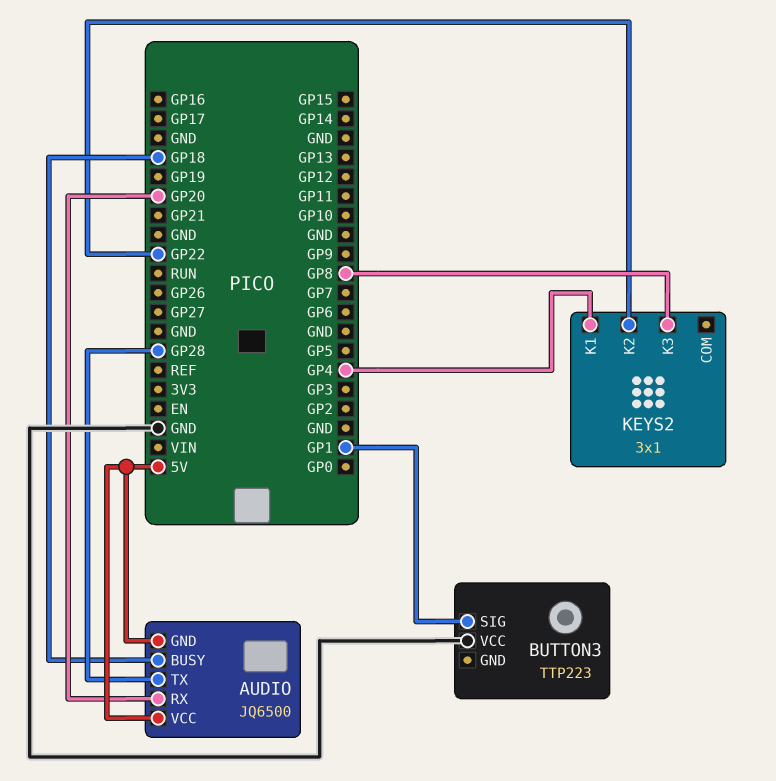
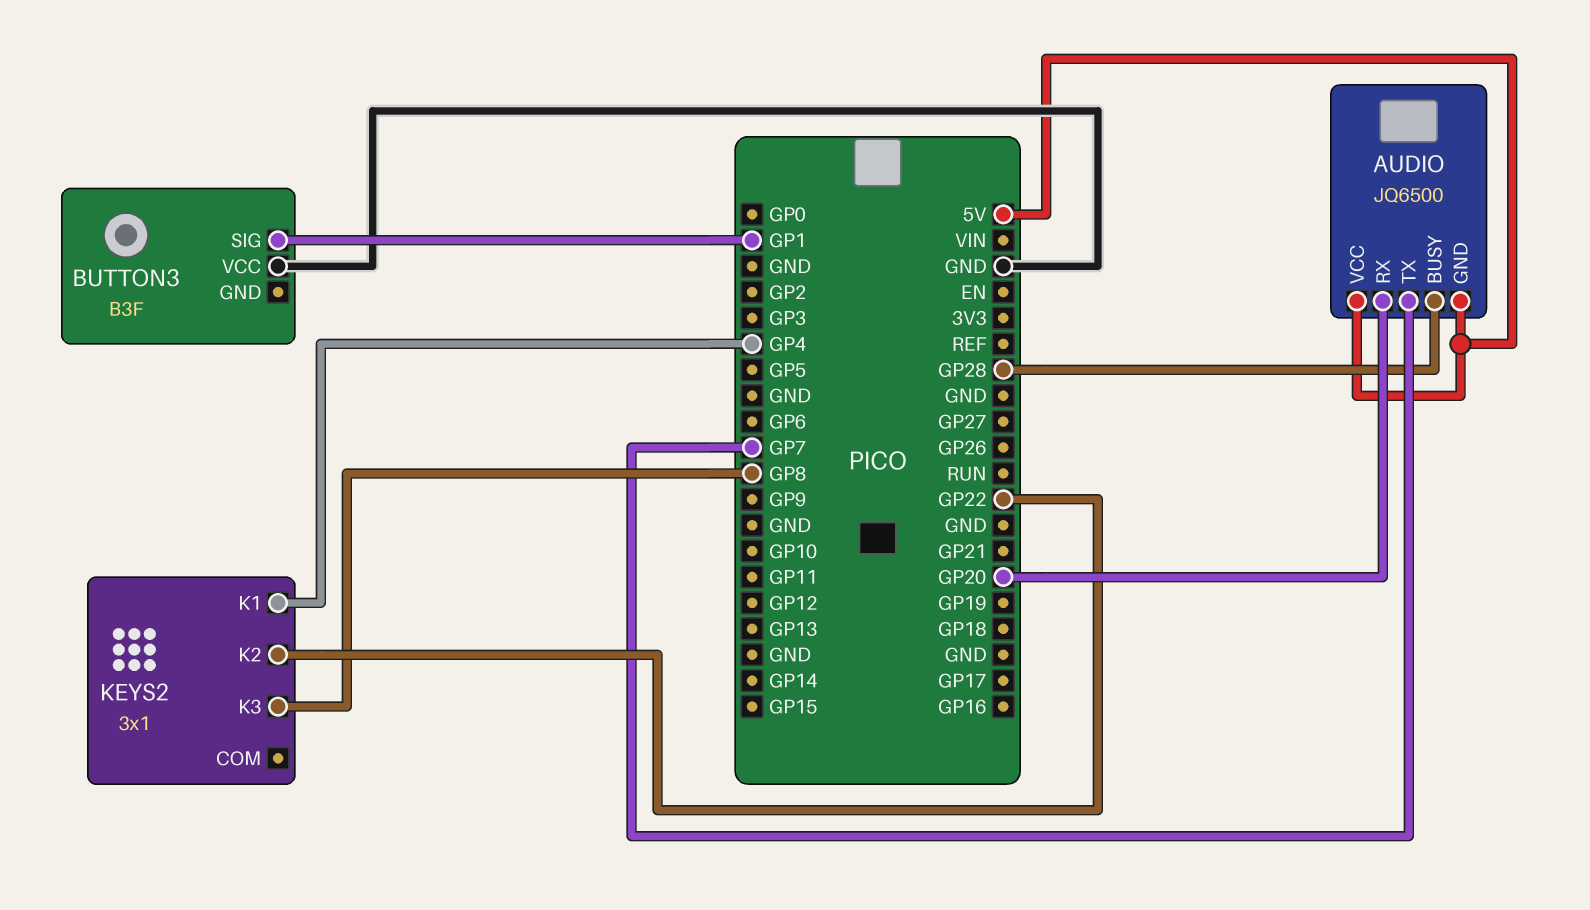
AUDIO pin BUSY: GP18 -> GP28
AUDIO pin TX: GP28 -> GP7
BUTTON3: TTP223 -> B3F

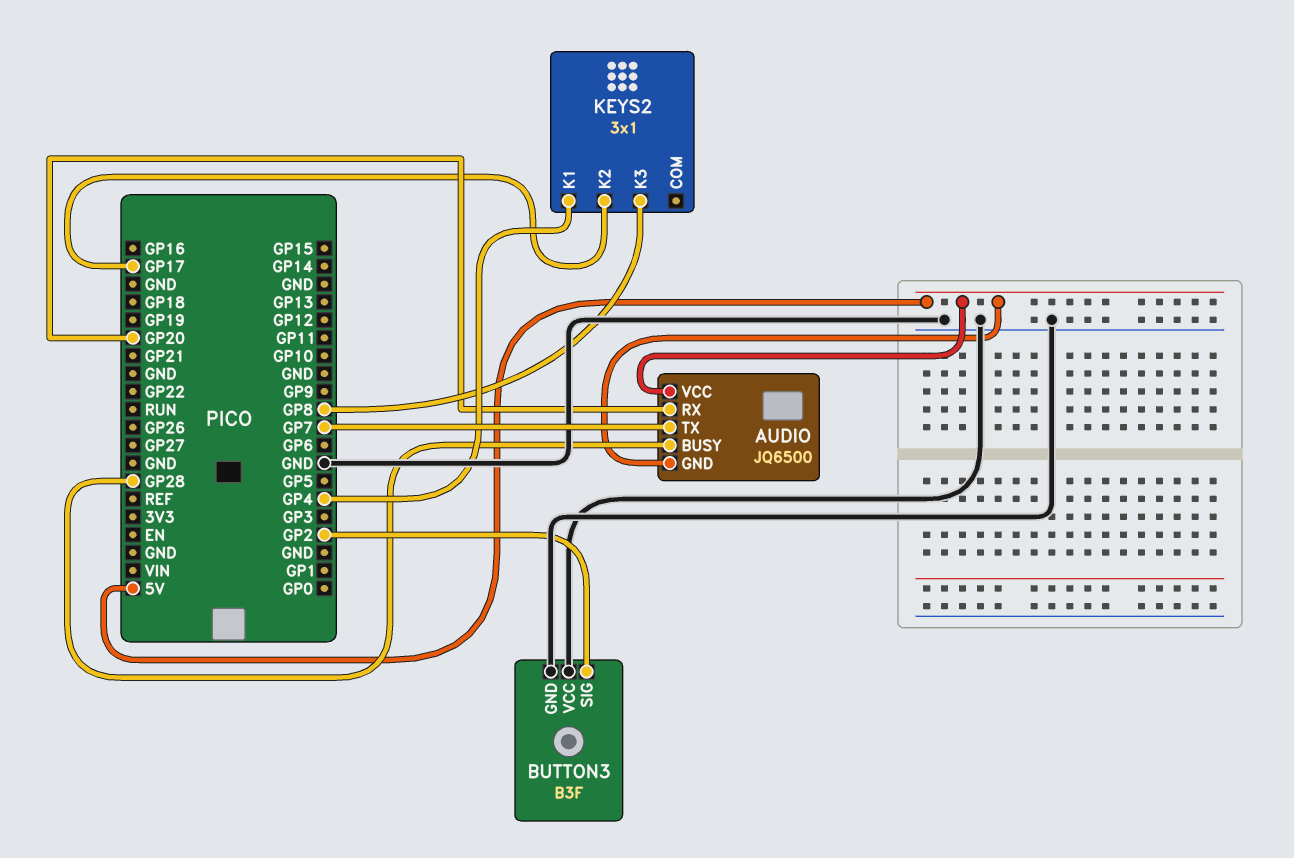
BUTTON3 pin GND: none -> GND
BUTTON3 pin SIG: GP1 -> GP2
KEYS2 pin K2: GP22 -> GP17

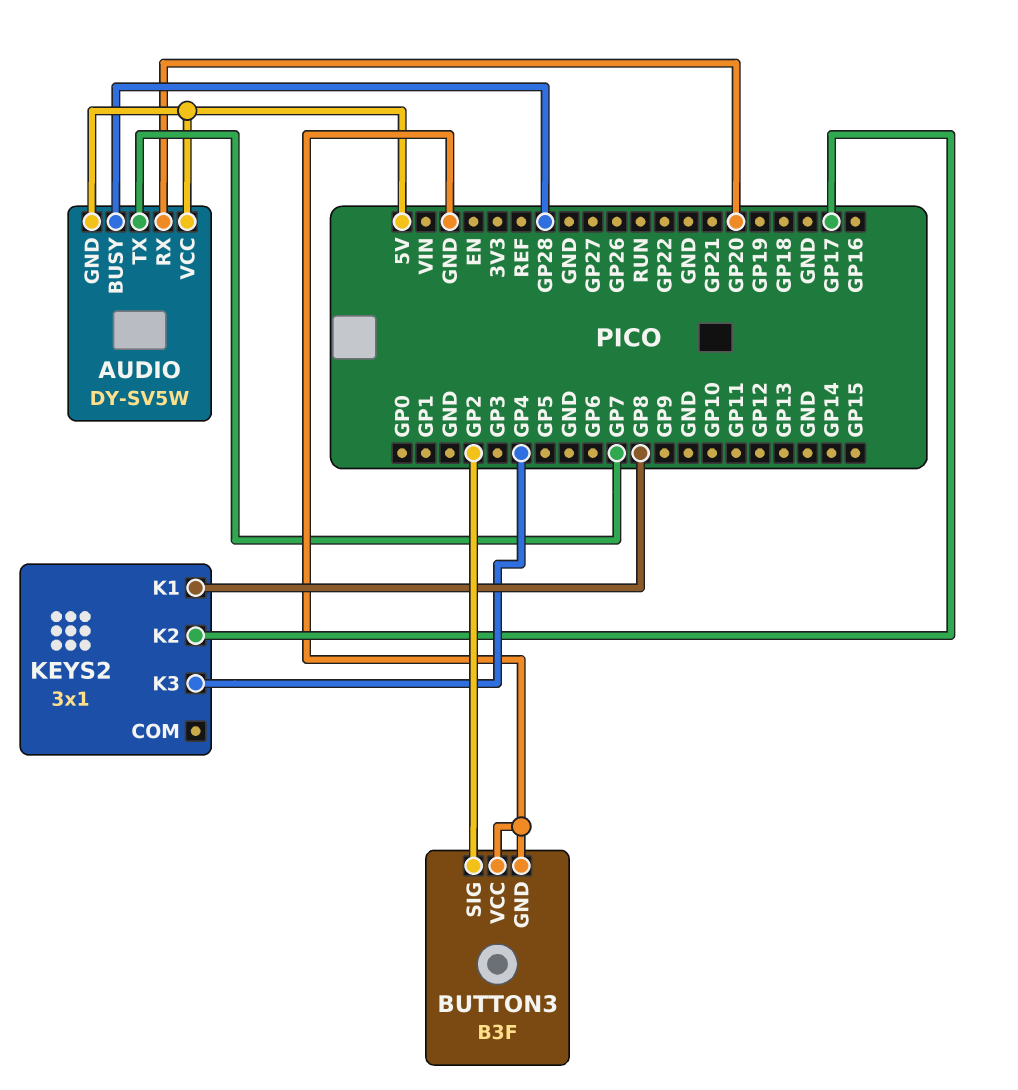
AUDIO: JQ6500 -> DY-SV5W
KEYS2 pin K1: GP4 -> GP8
KEYS2 pin K3: GP8 -> GP4

